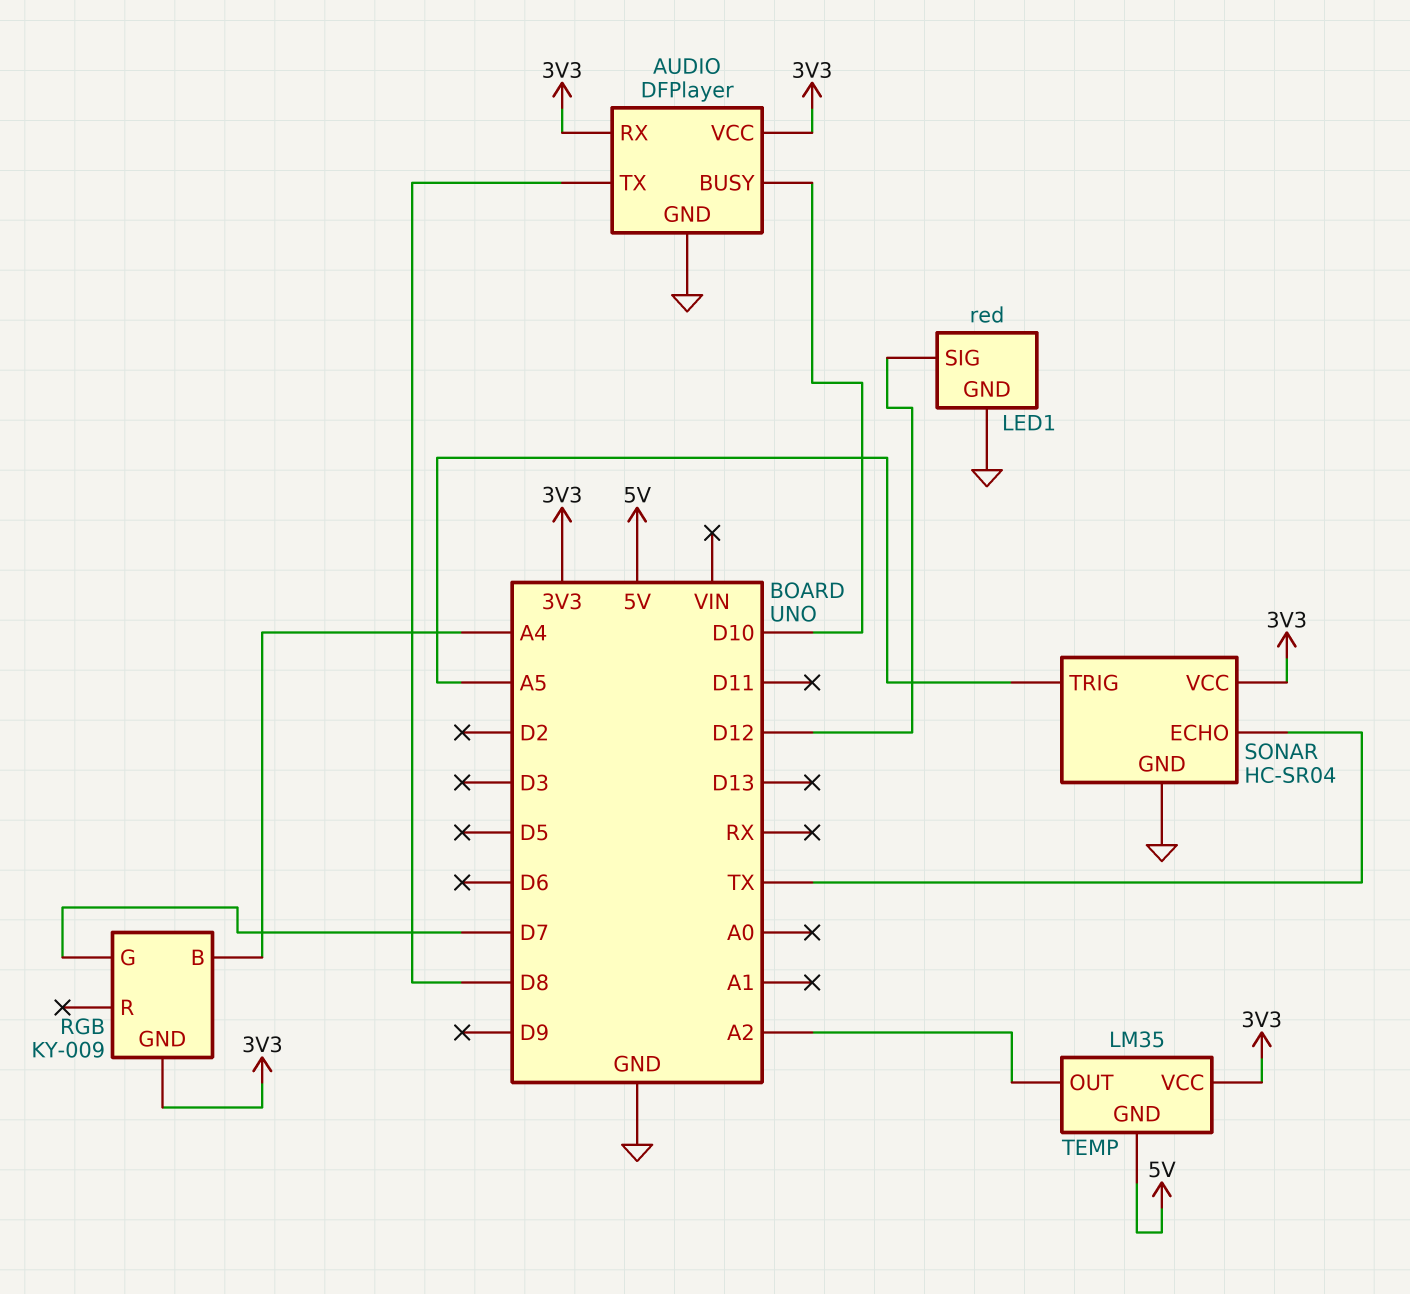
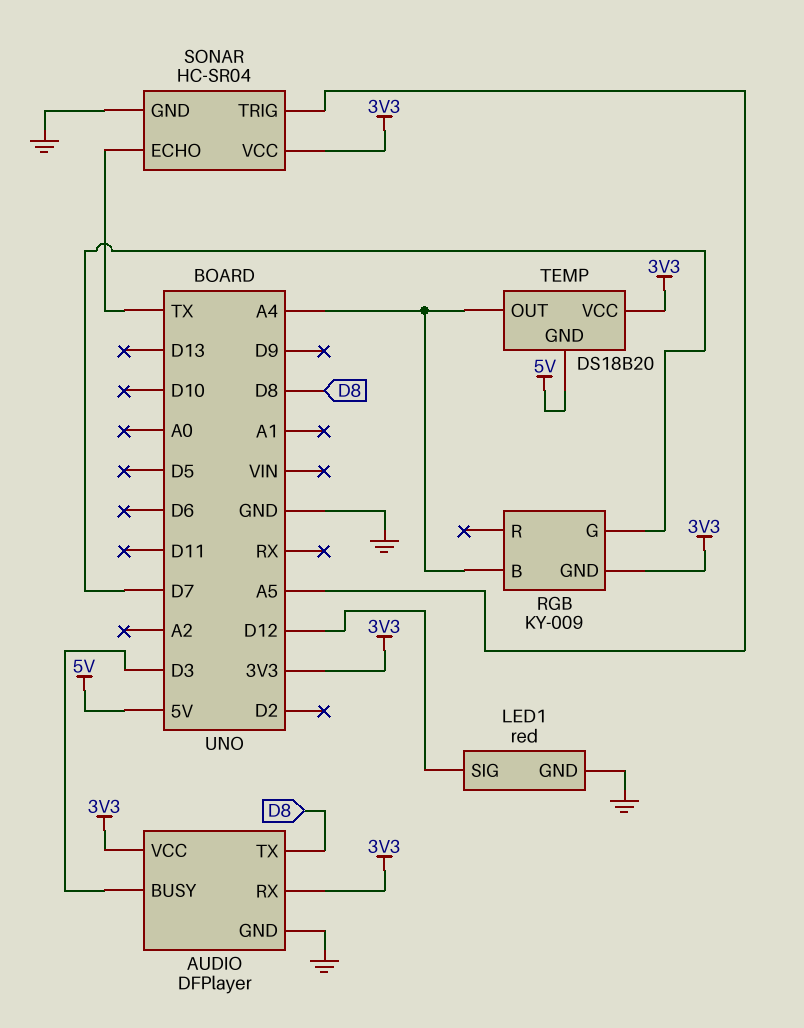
AUDIO pin BUSY: D10 -> D3
TEMP: LM35 -> DS18B20
TEMP pin OUT: A2 -> A4

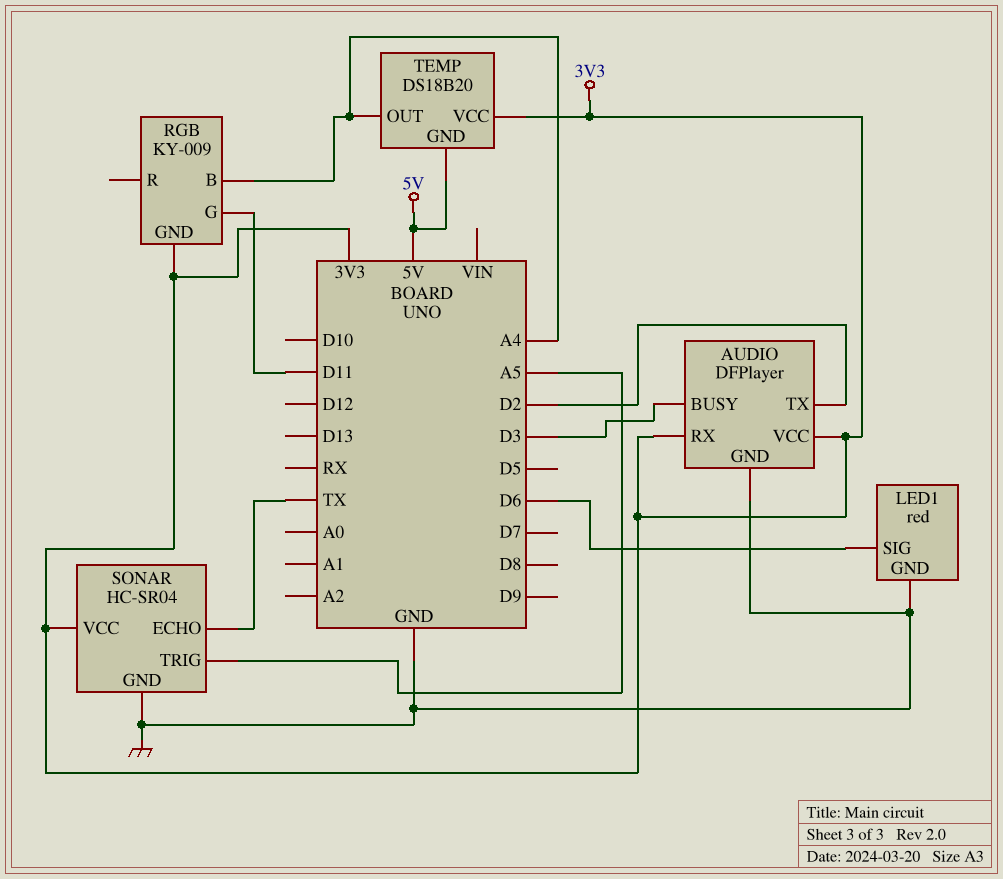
AUDIO pin TX: D8 -> D2
LED1 pin SIG: D12 -> D6
RGB pin G: D7 -> D11

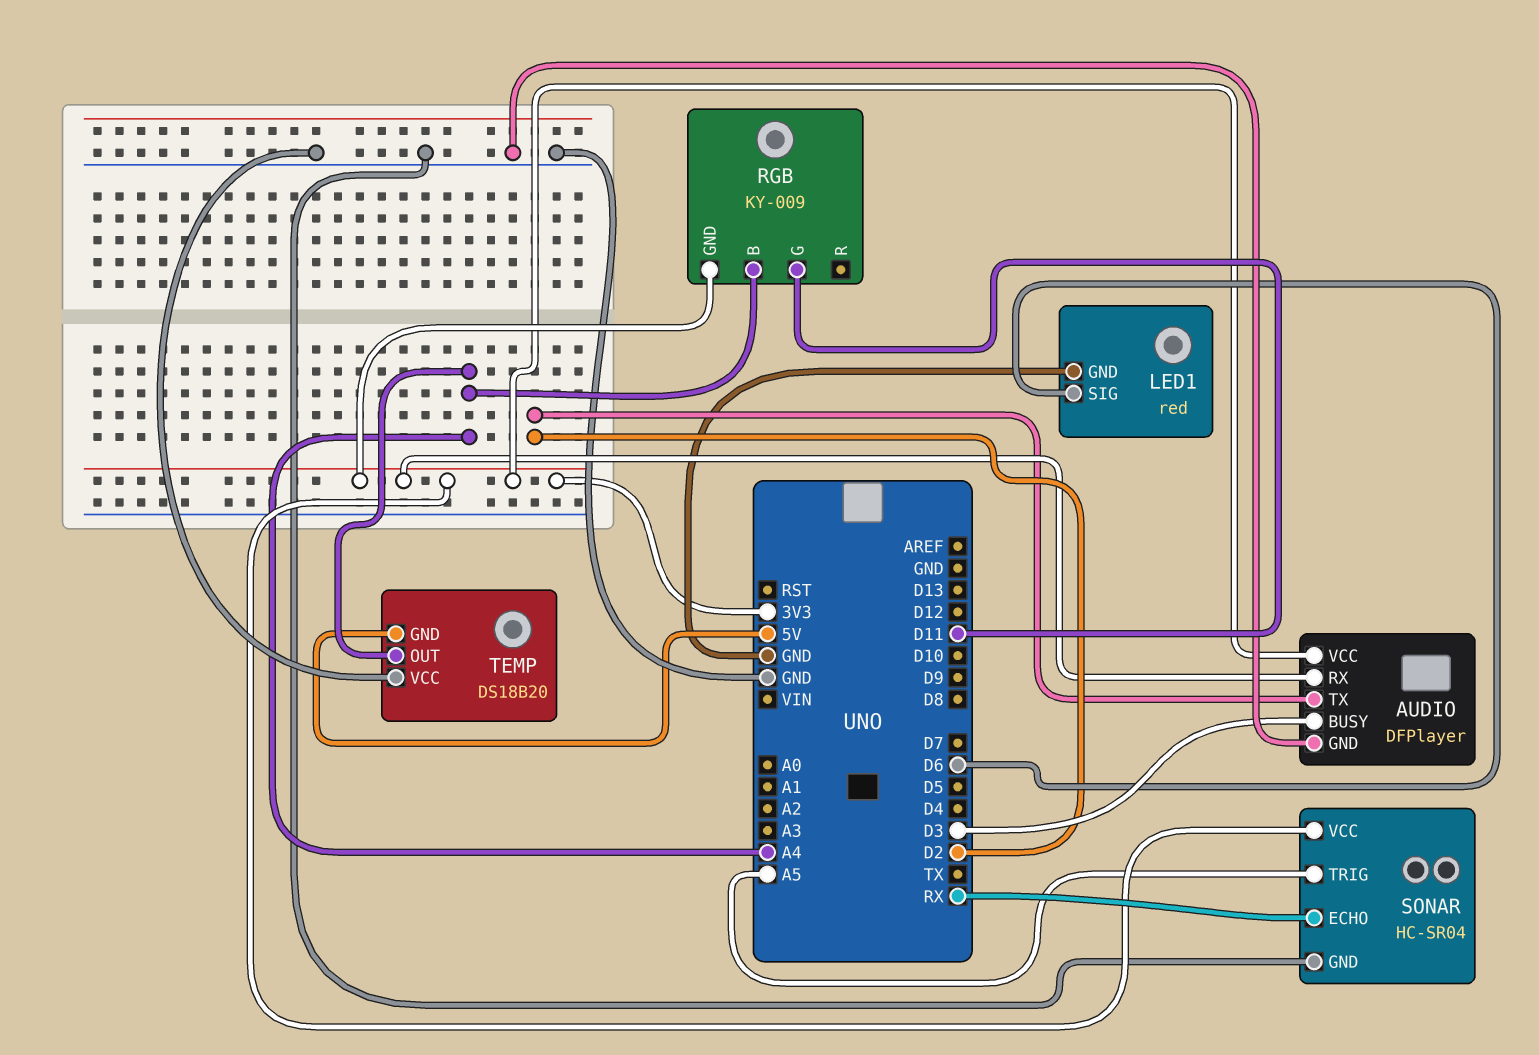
SONAR pin ECHO: TX -> RX
TEMP pin VCC: 3V3 -> GND

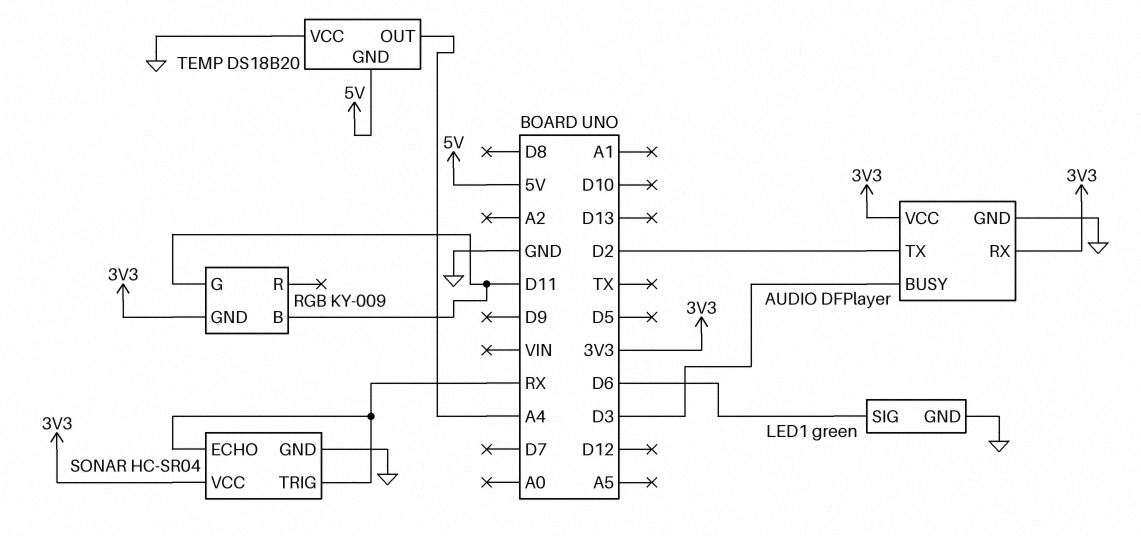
LED1: red -> green
RGB pin B: A4 -> D11
SONAR pin TRIG: A5 -> RX

